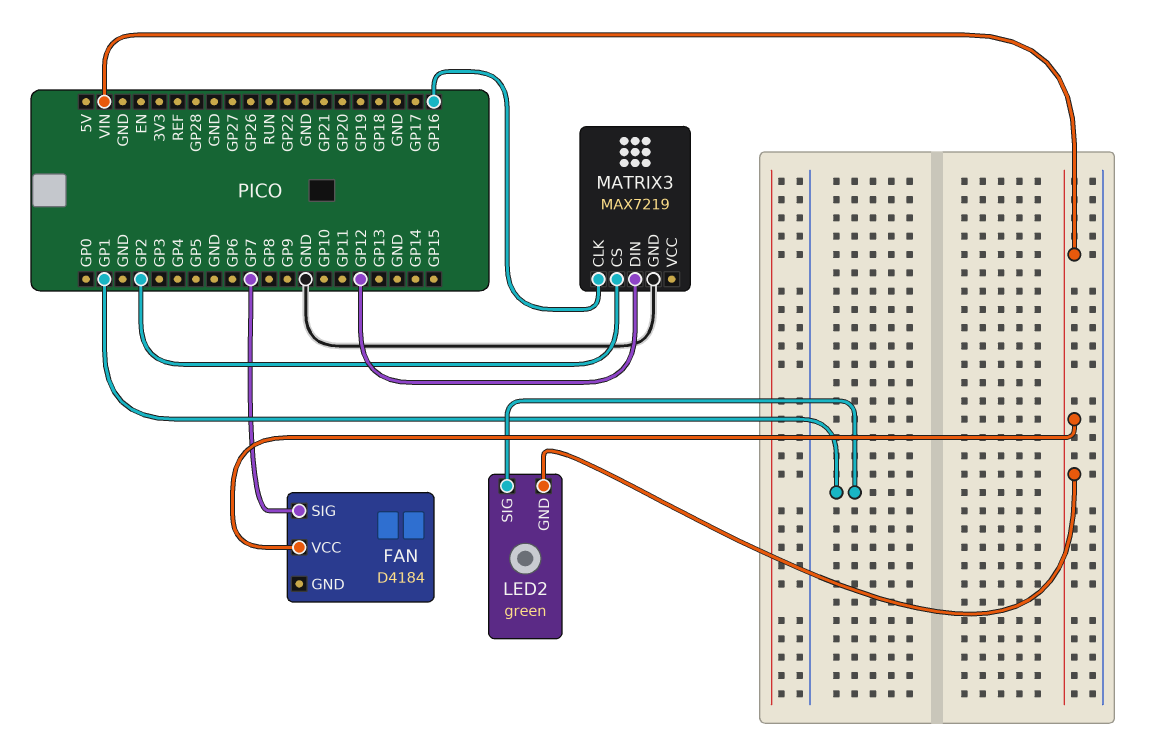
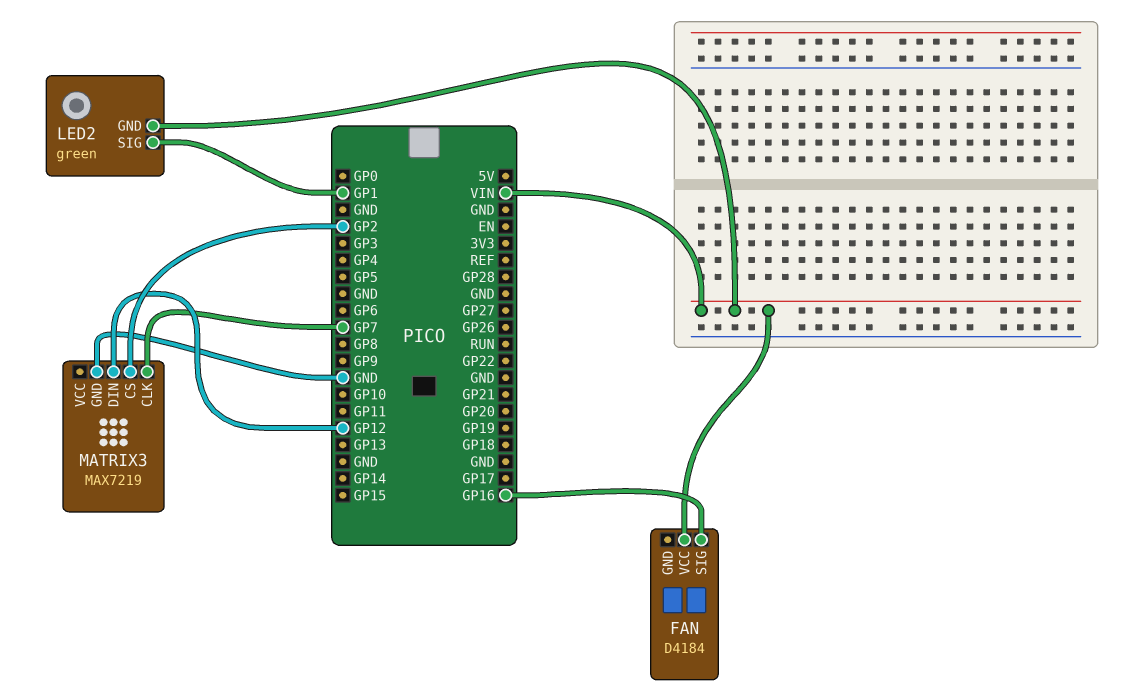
FAN pin SIG: GP7 -> GP16
MATRIX3 pin CLK: GP16 -> GP7

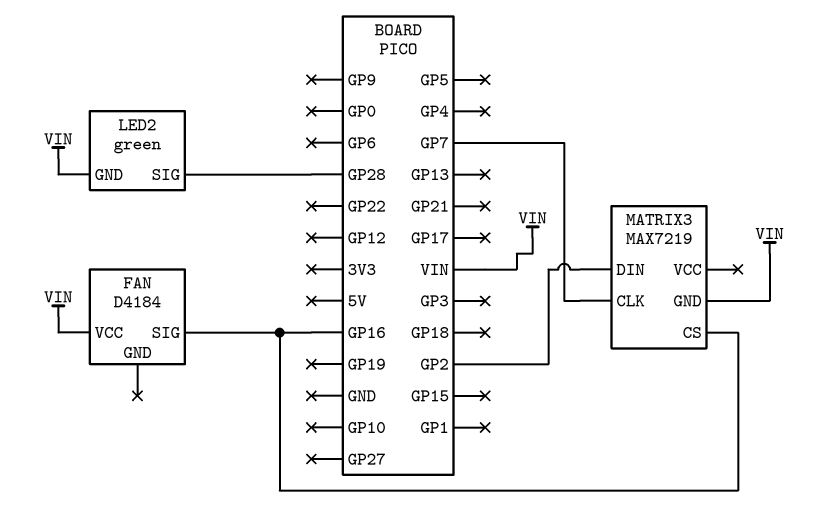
LED2 pin SIG: GP1 -> GP28
MATRIX3 pin CS: GP2 -> GP16
MATRIX3 pin DIN: GP12 -> GP2
MATRIX3 pin GND: GND -> VIN

